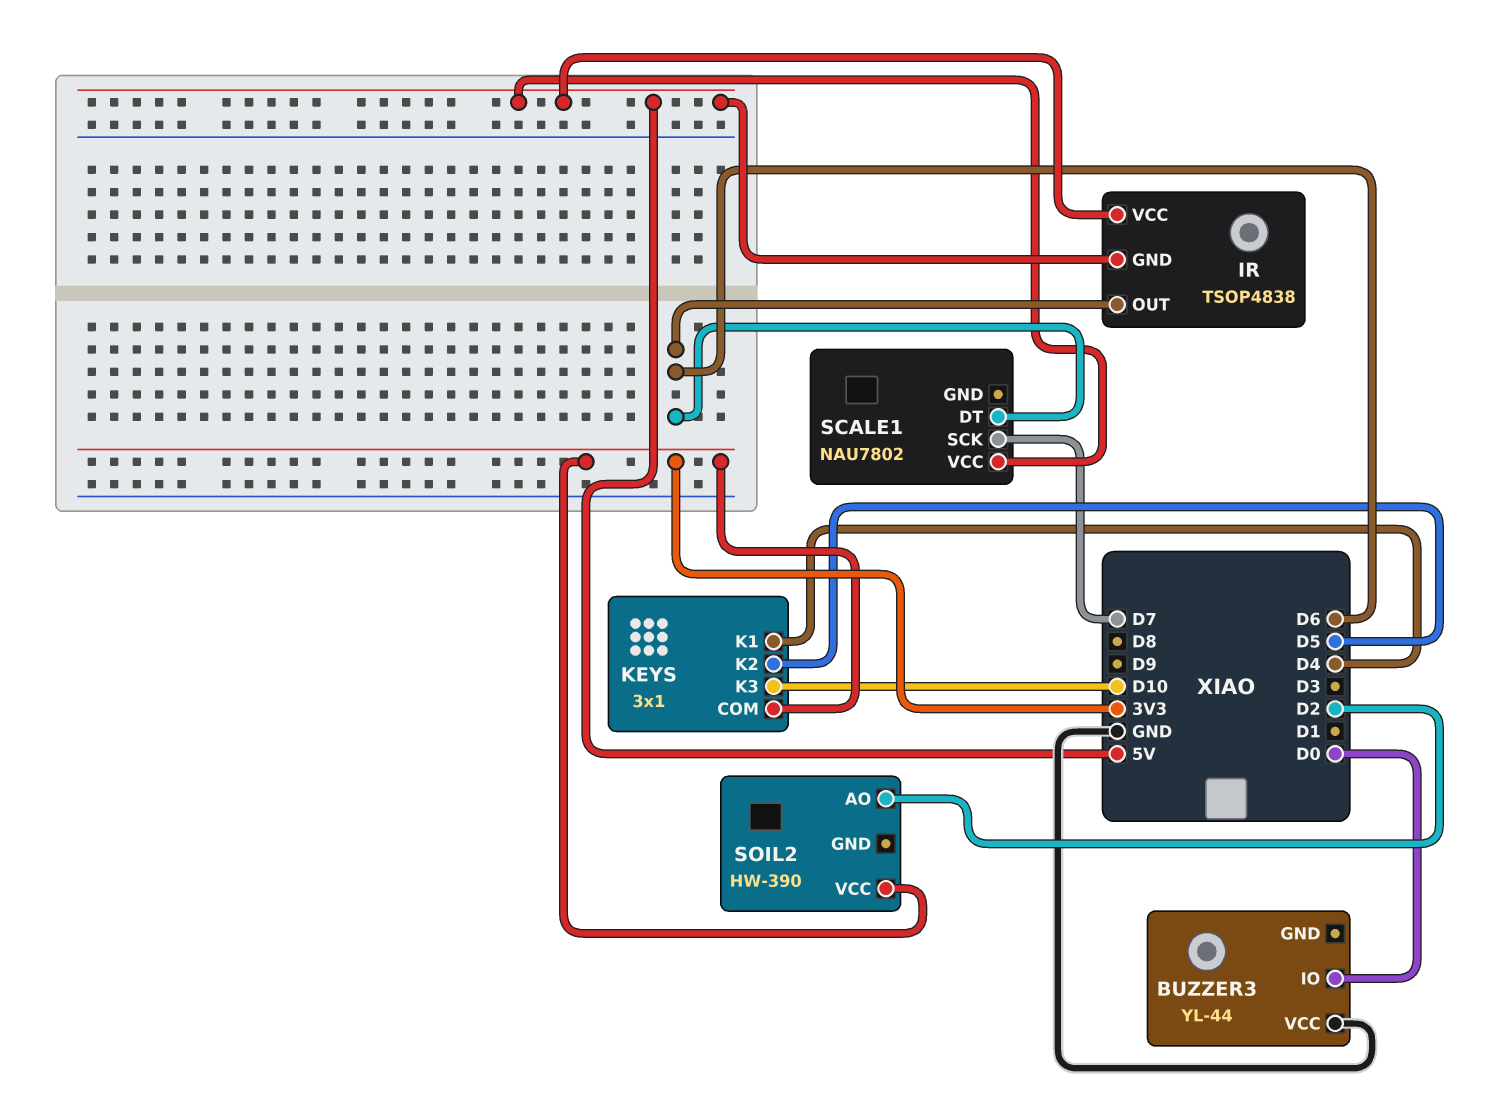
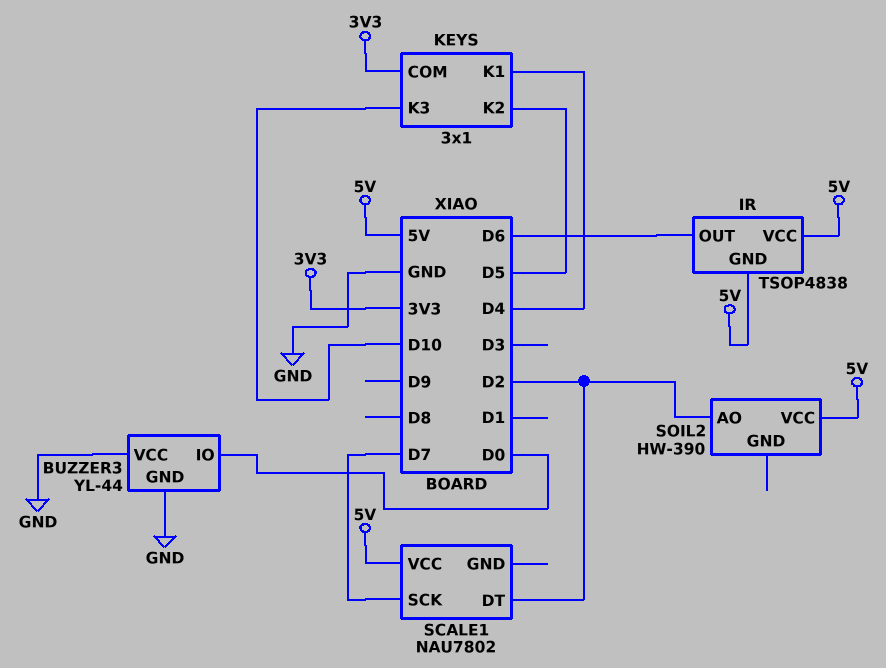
BUZZER3 pin GND: none -> GND
SCALE1 pin DT: D6 -> D2
SOIL2 pin VCC: 3V3 -> 5V

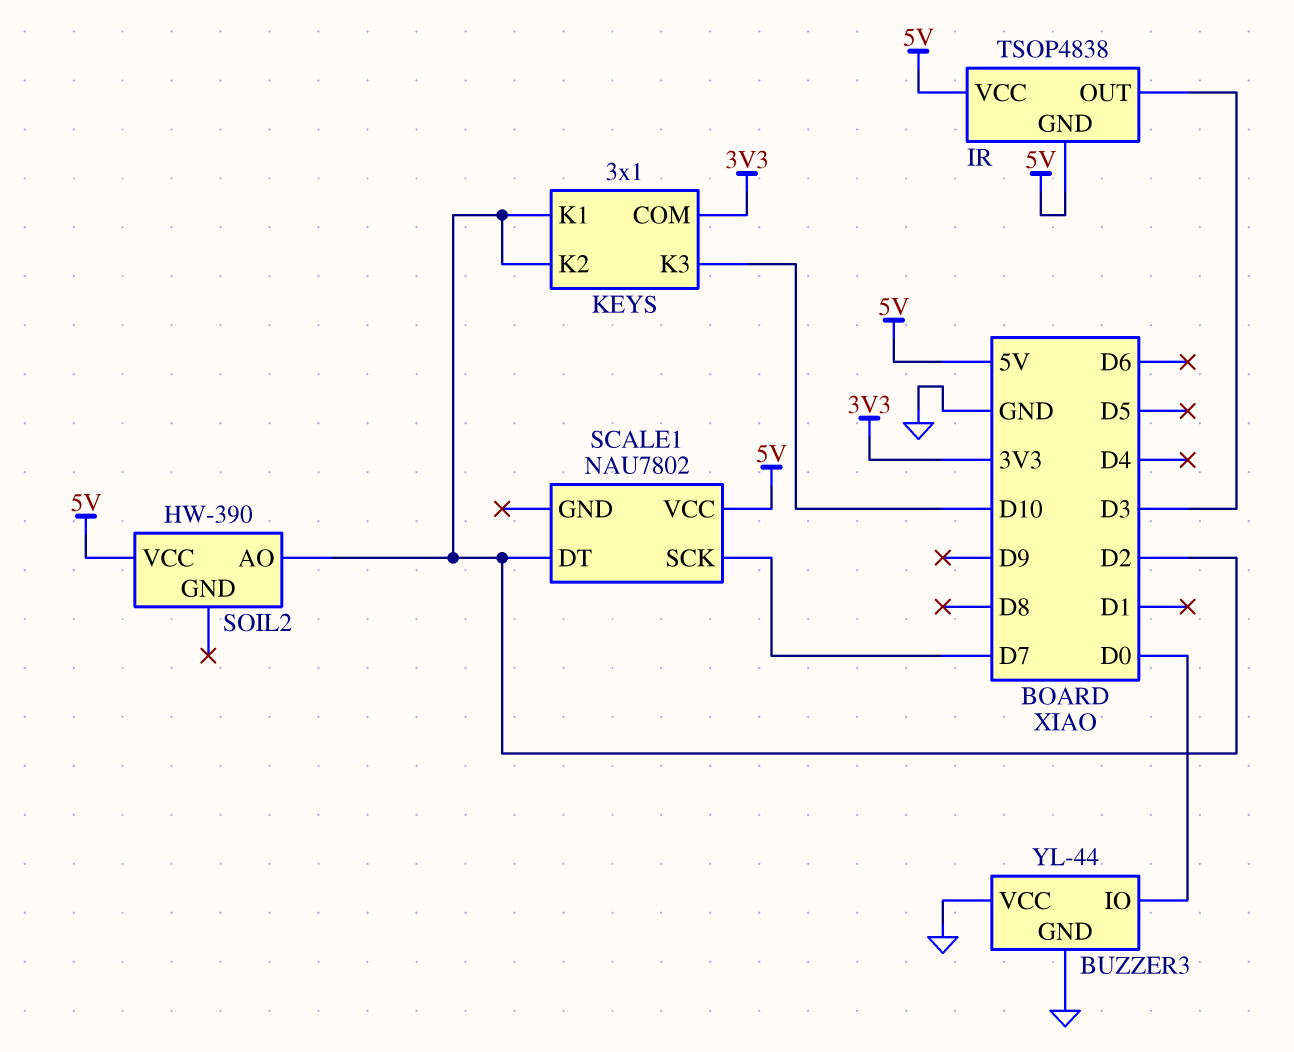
IR pin OUT: D6 -> D3
KEYS pin K1: D4 -> D2
KEYS pin K2: D5 -> D2

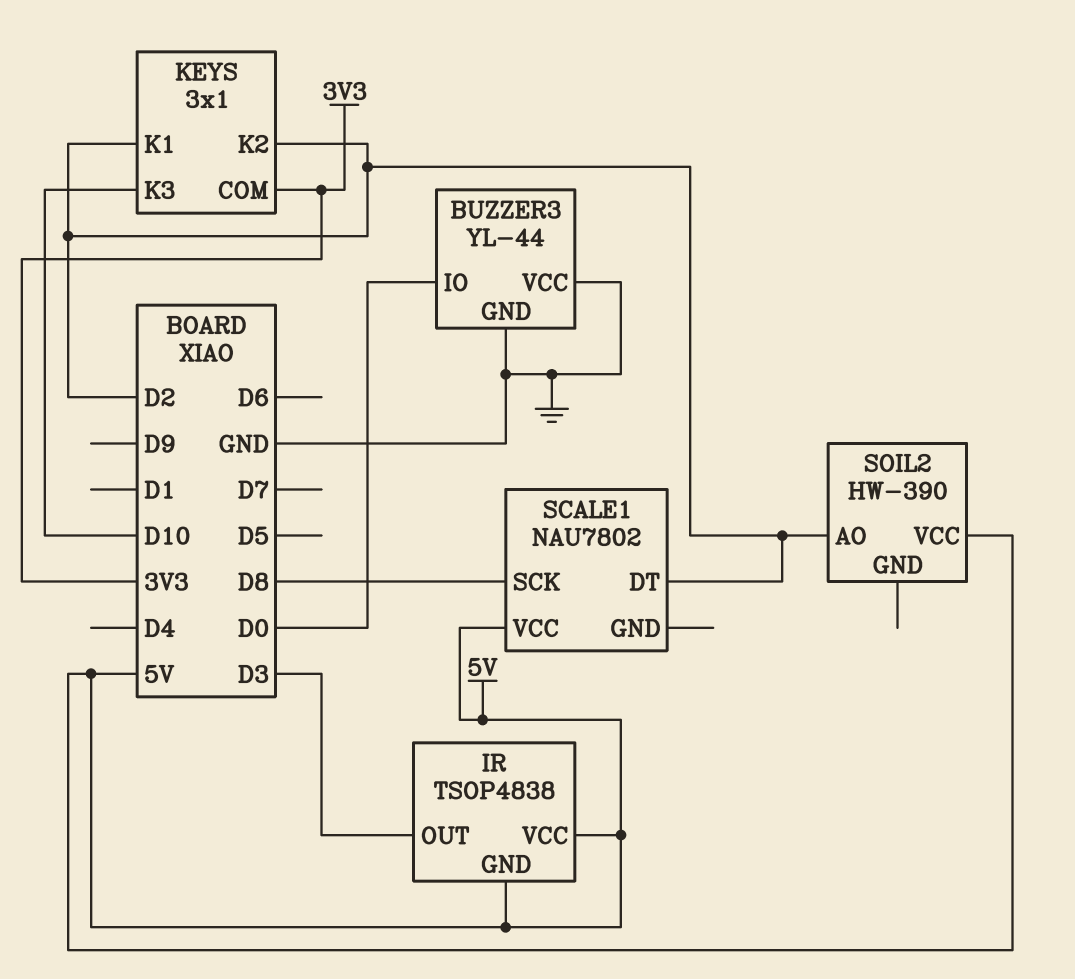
SCALE1 pin SCK: D7 -> D8

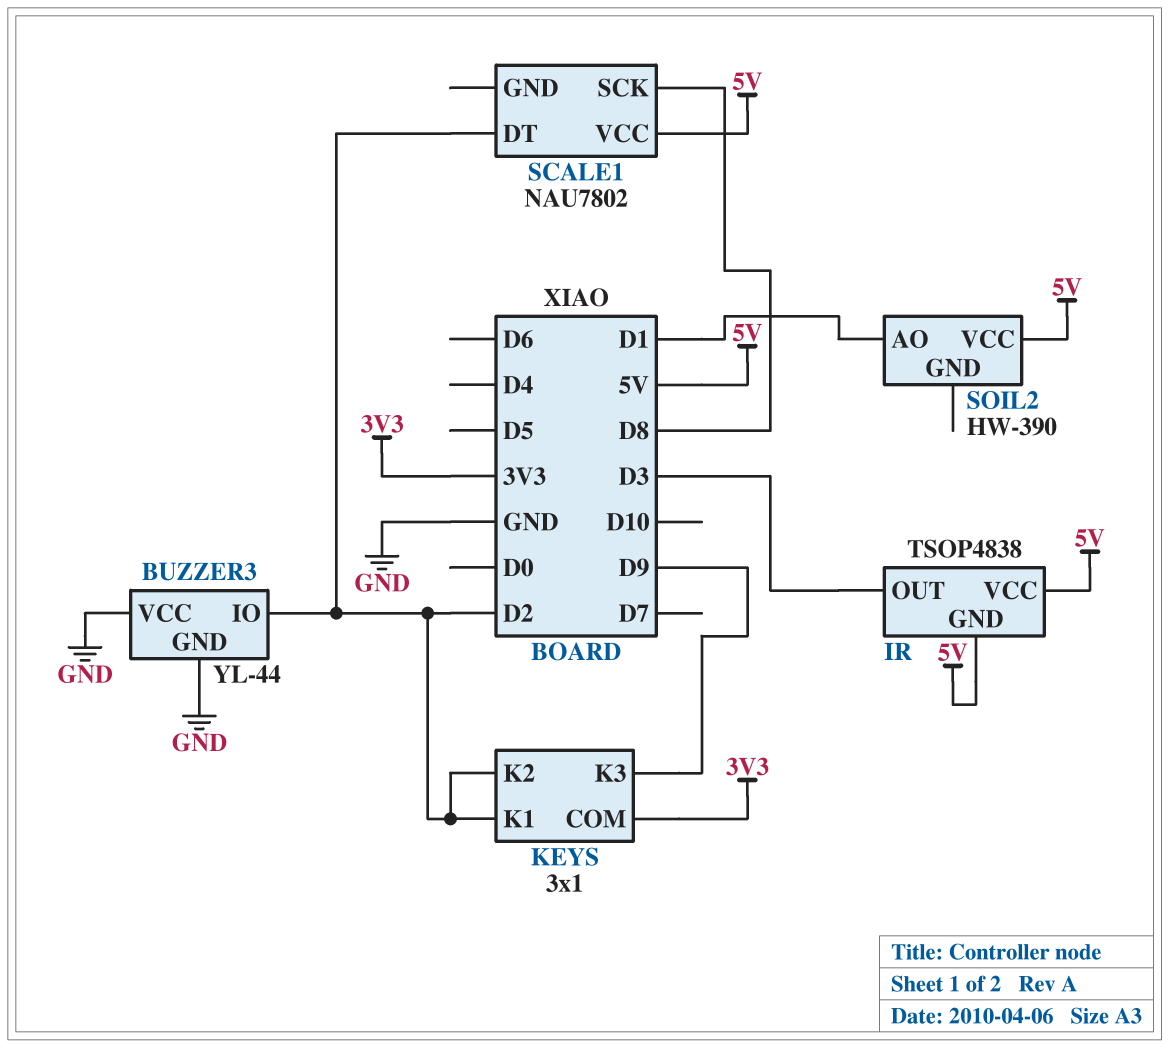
BUZZER3 pin IO: D0 -> D2
KEYS pin K3: D10 -> D9
SOIL2 pin AO: D2 -> D1

